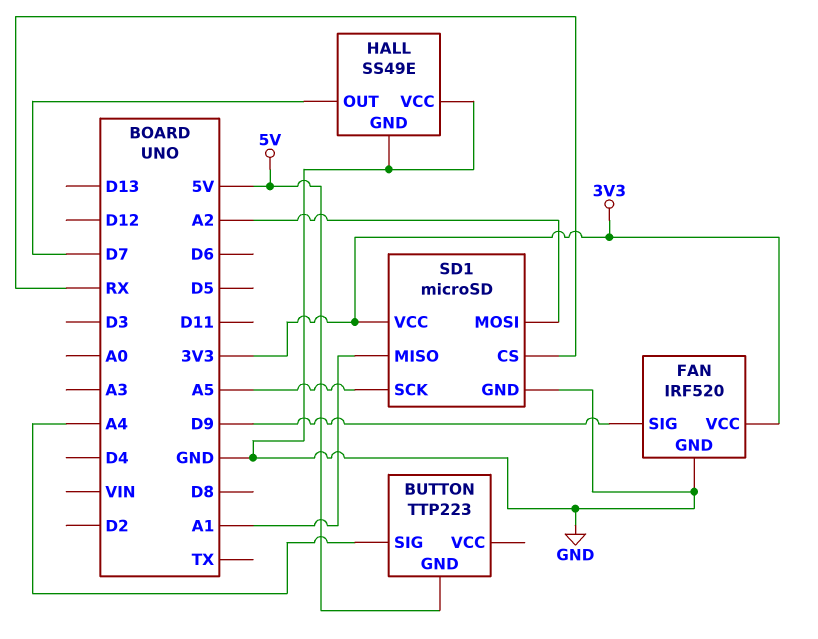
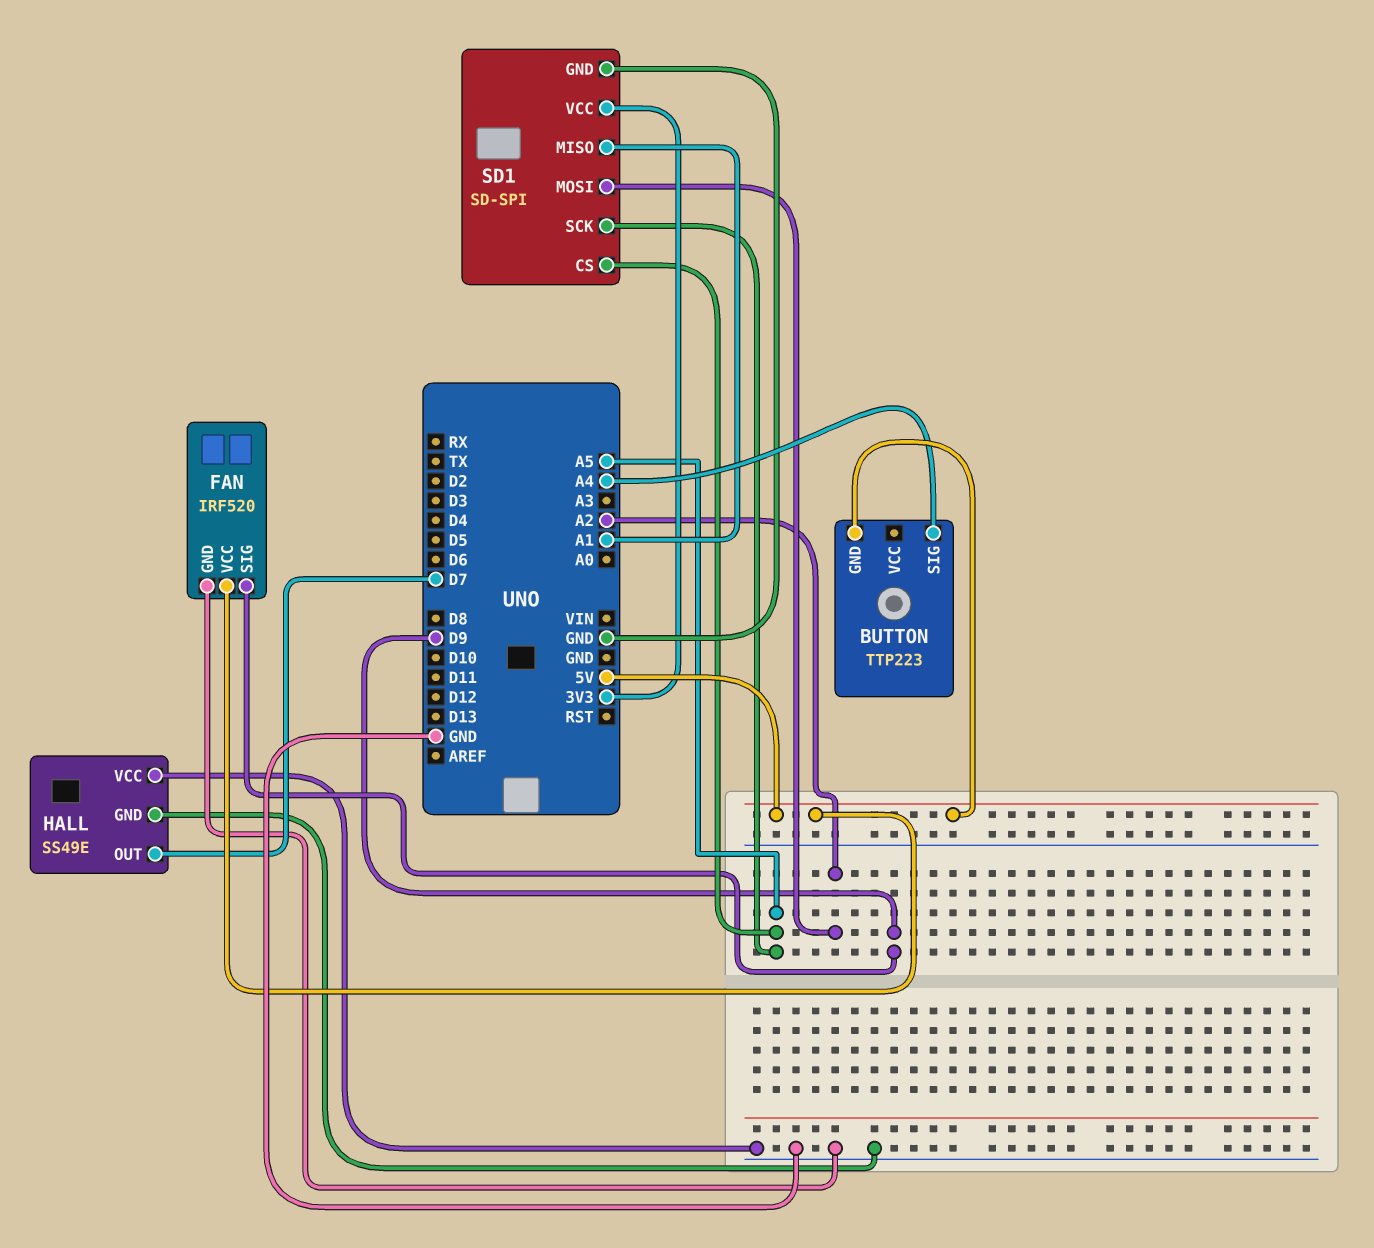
FAN pin VCC: 3V3 -> 5V
SD1: microSD -> SD-SPI
SD1 pin CS: RX -> A5

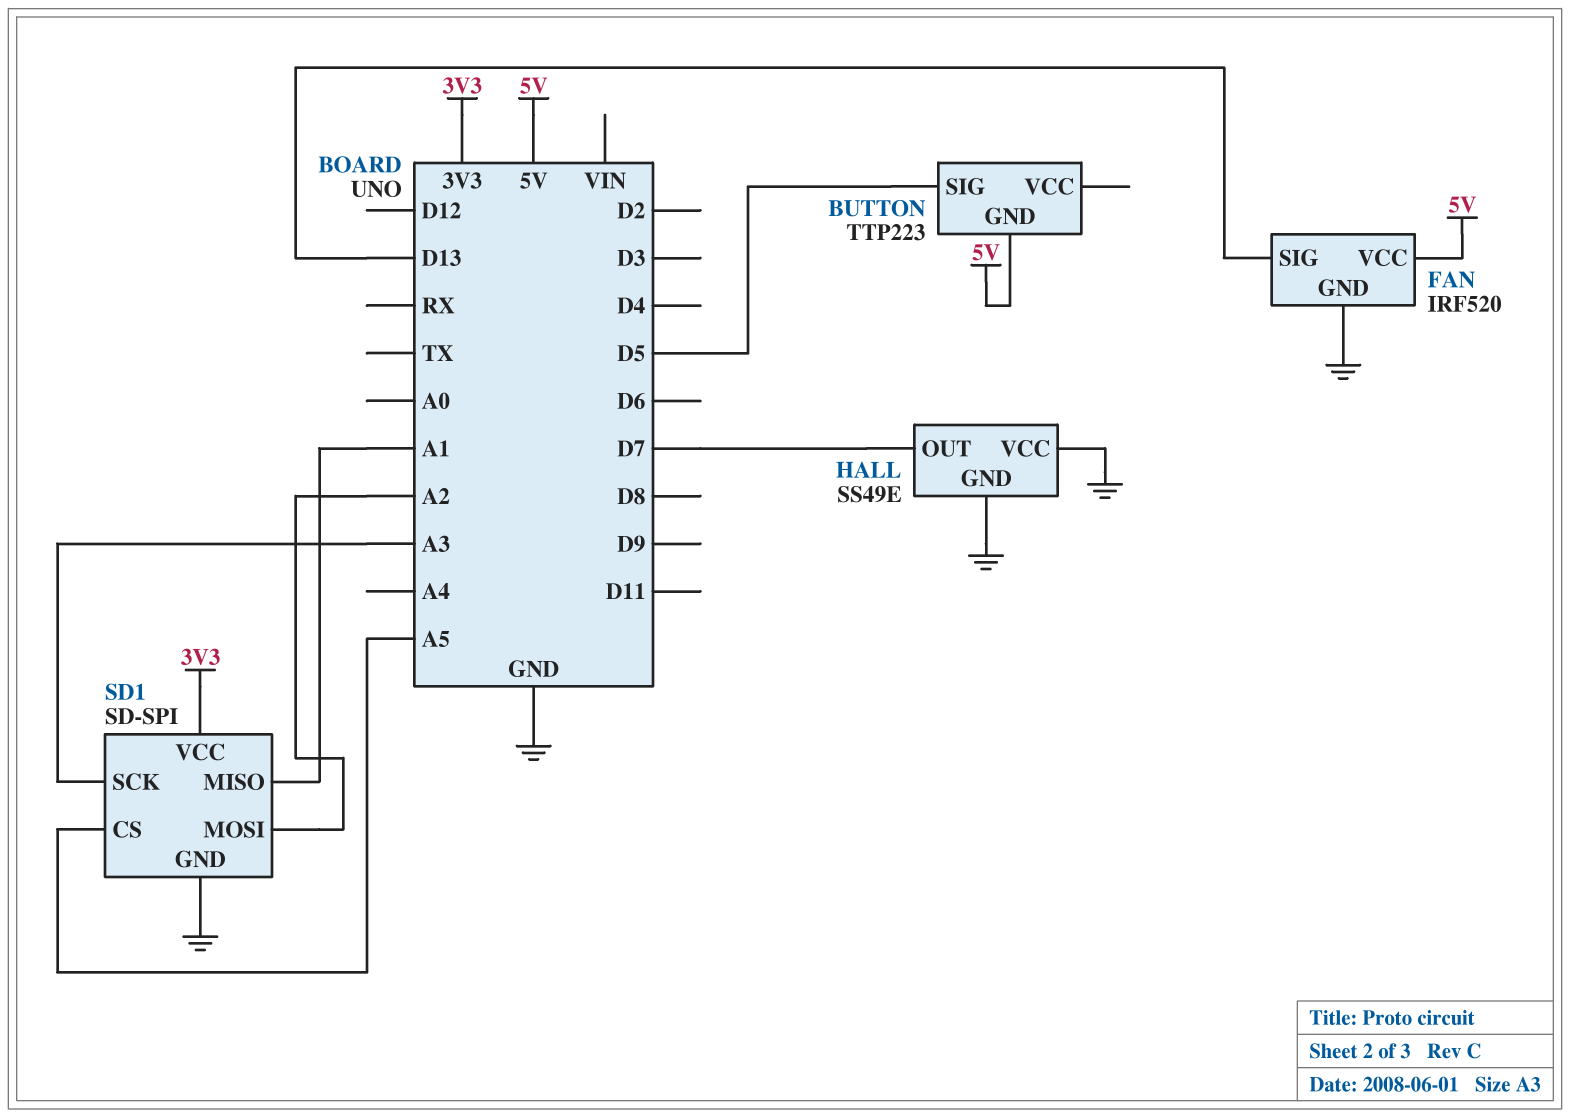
BUTTON pin SIG: A4 -> D5
FAN pin SIG: D9 -> D13
SD1 pin SCK: A5 -> A3

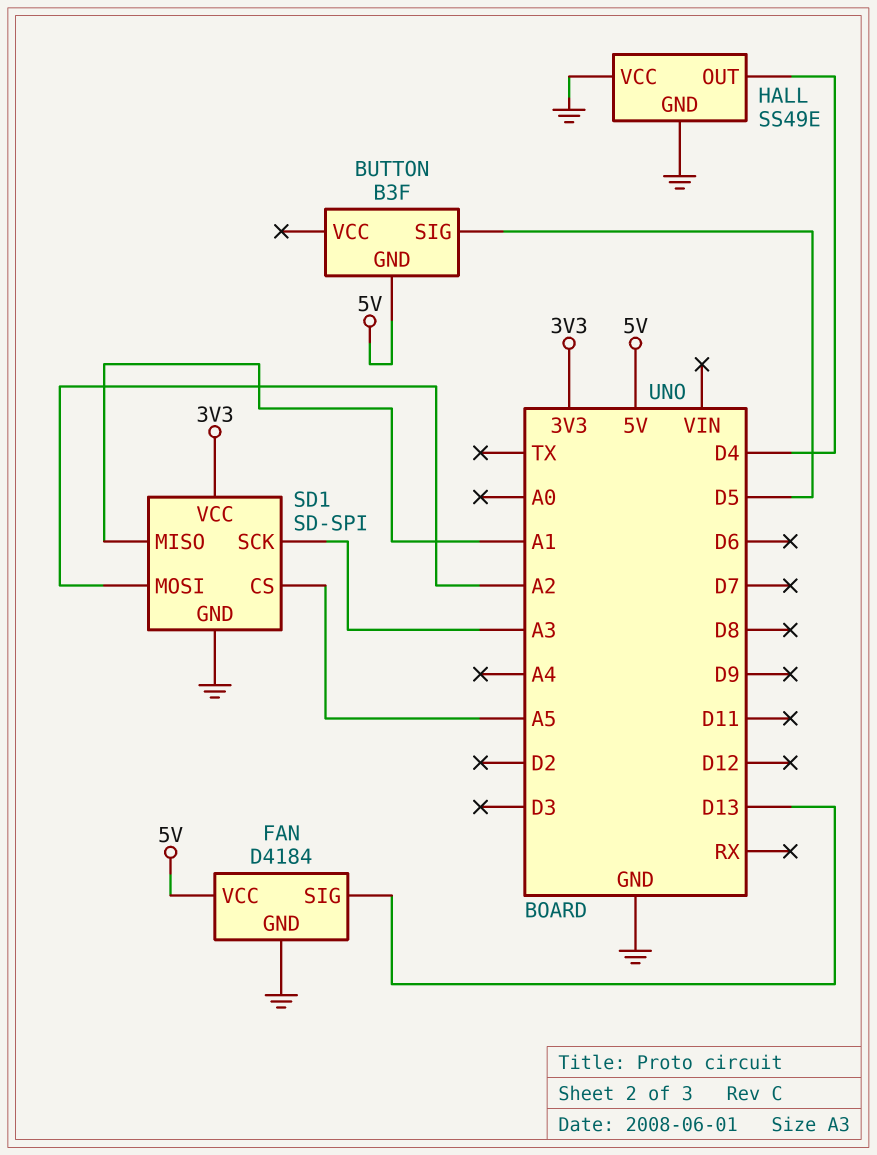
BUTTON: TTP223 -> B3F
FAN: IRF520 -> D4184
HALL pin OUT: D7 -> D4

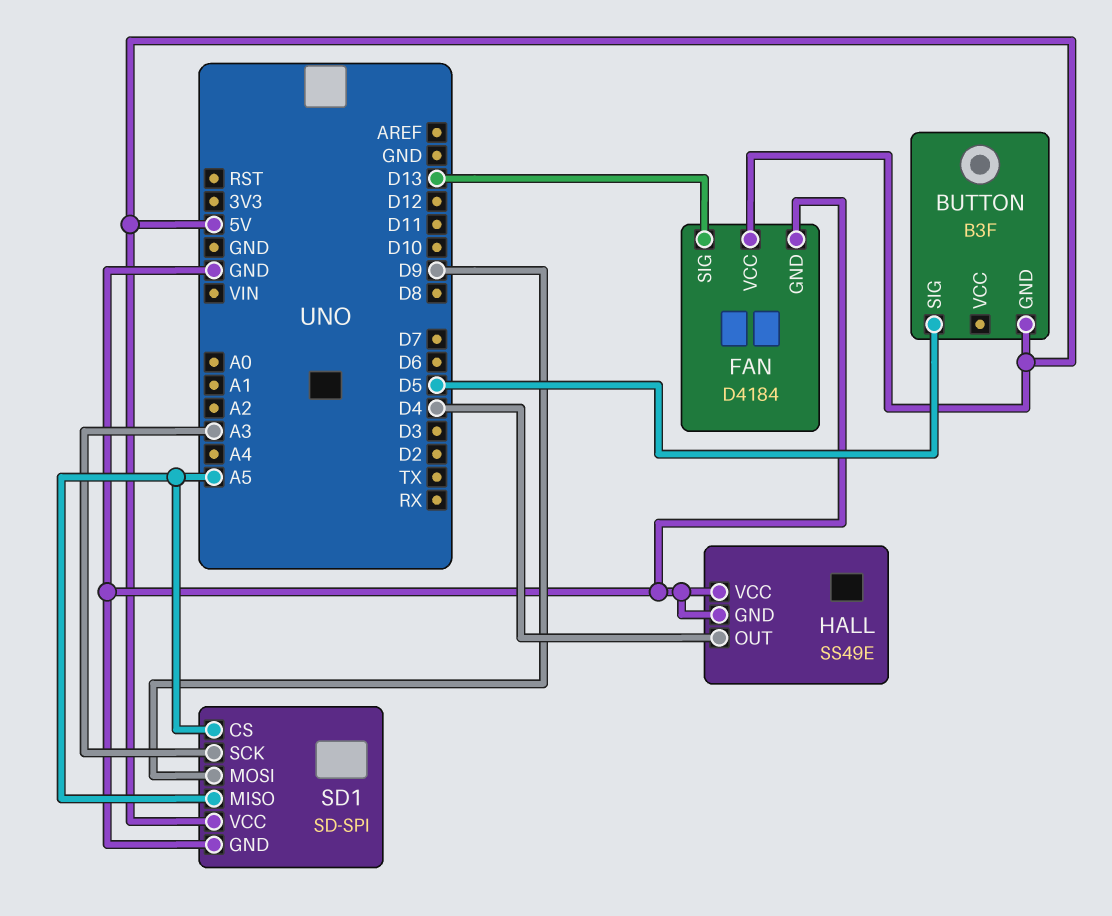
SD1 pin MISO: A1 -> A5
SD1 pin MOSI: A2 -> D9
SD1 pin VCC: 3V3 -> 5V

